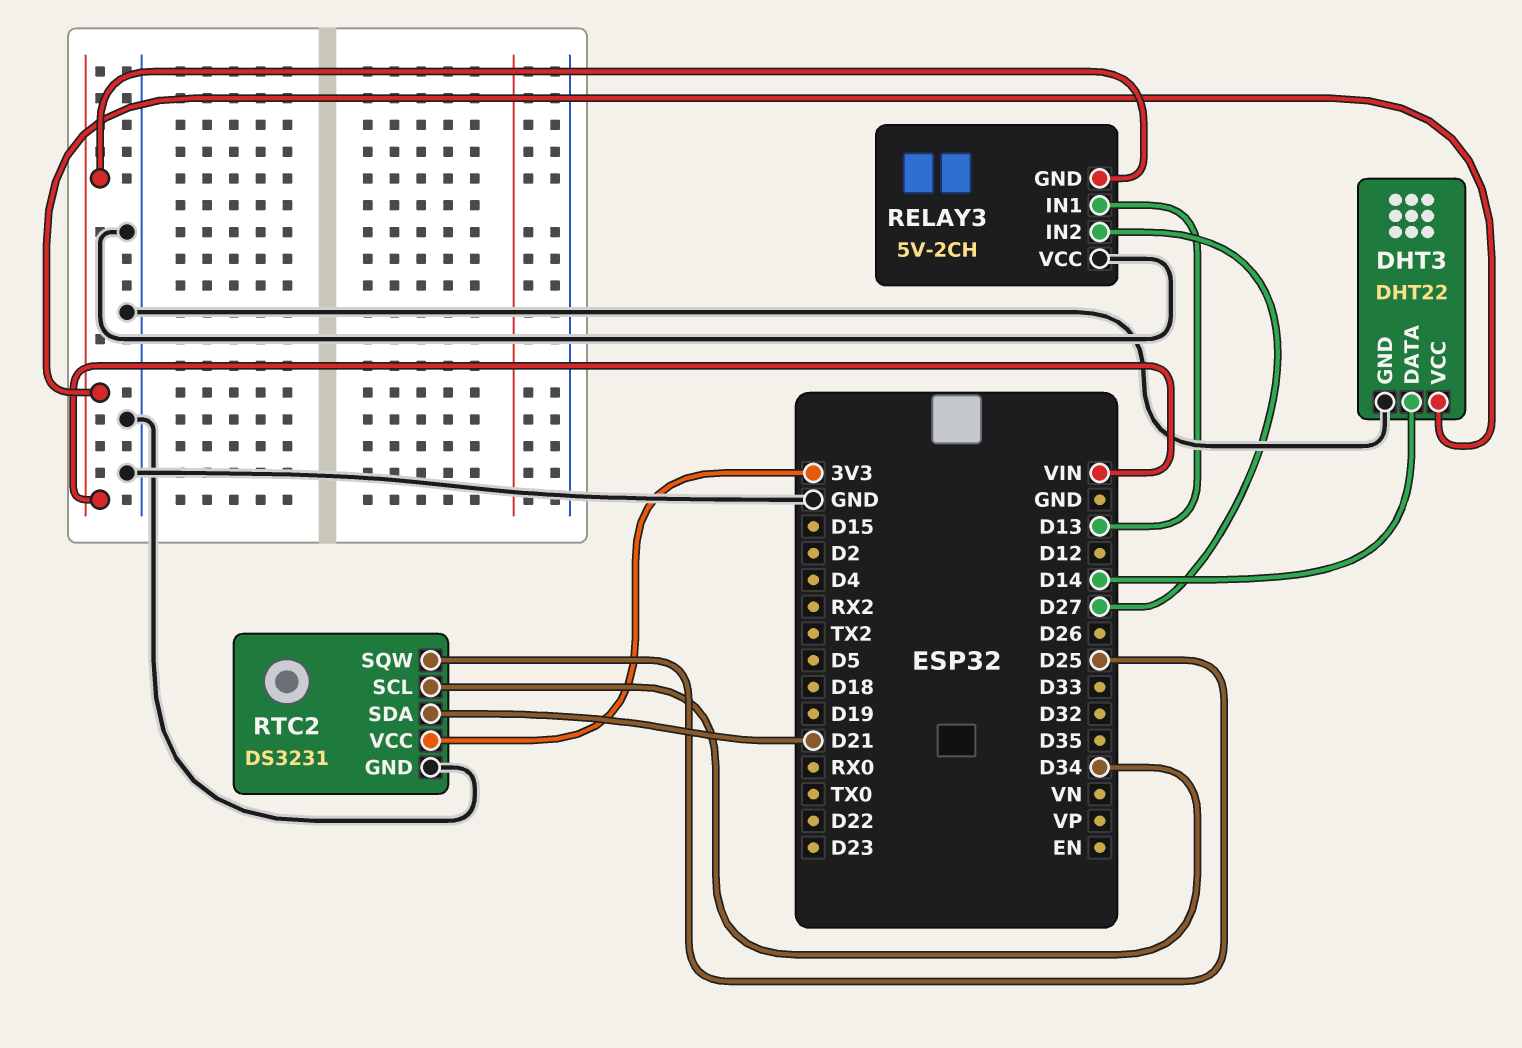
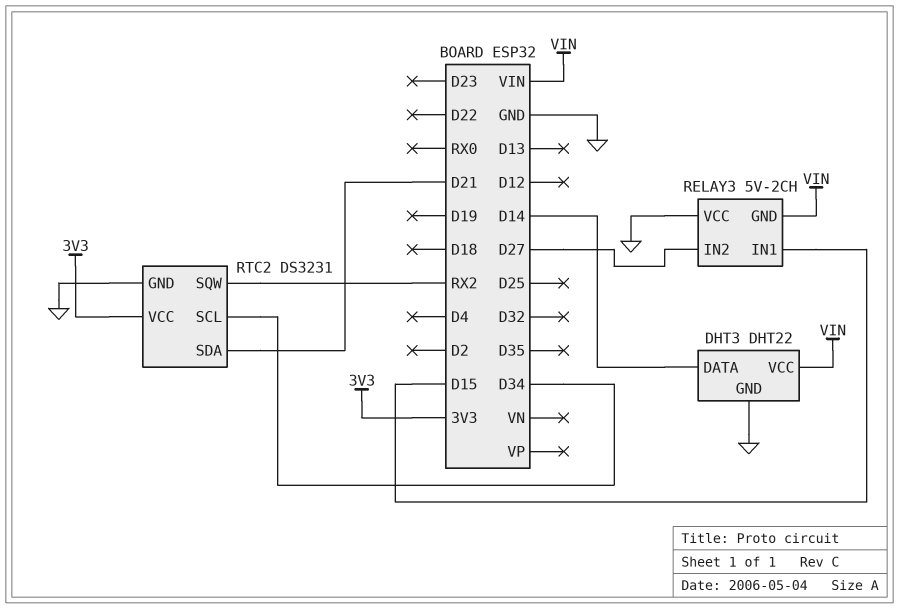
RELAY3 pin IN1: D13 -> D15
RTC2 pin SQW: D25 -> RX2

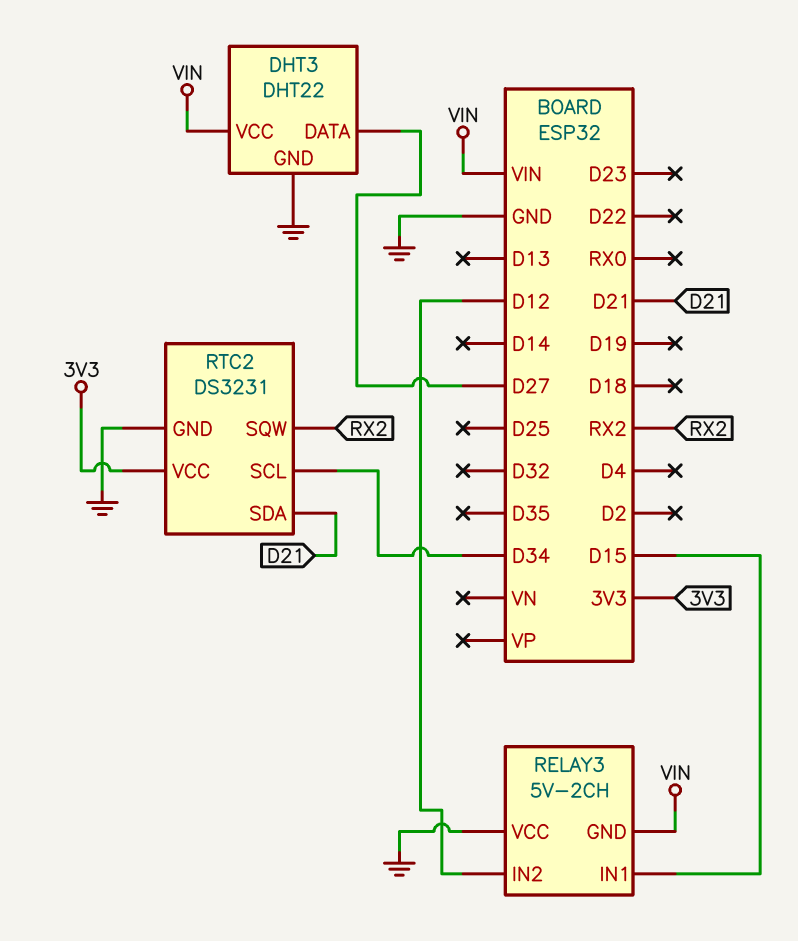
DHT3 pin DATA: D14 -> D27
RELAY3 pin IN2: D27 -> D12

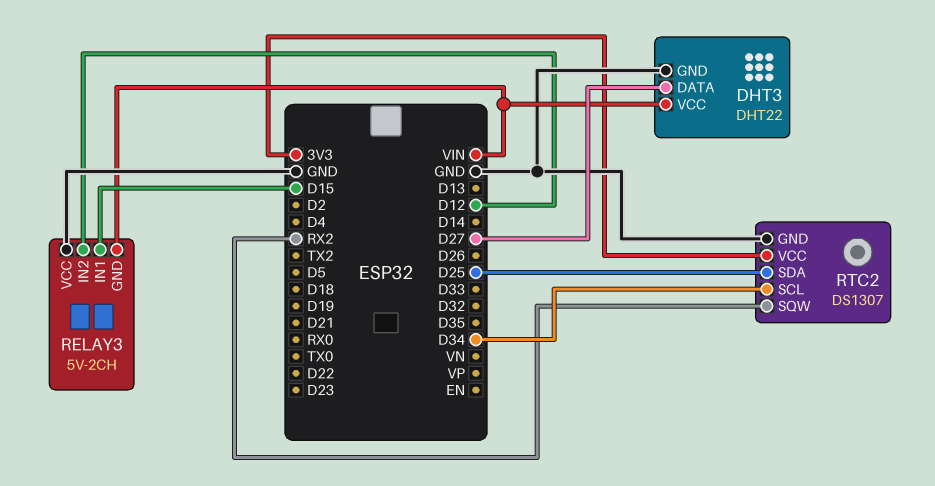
RTC2: DS3231 -> DS1307
RTC2 pin SDA: D21 -> D25

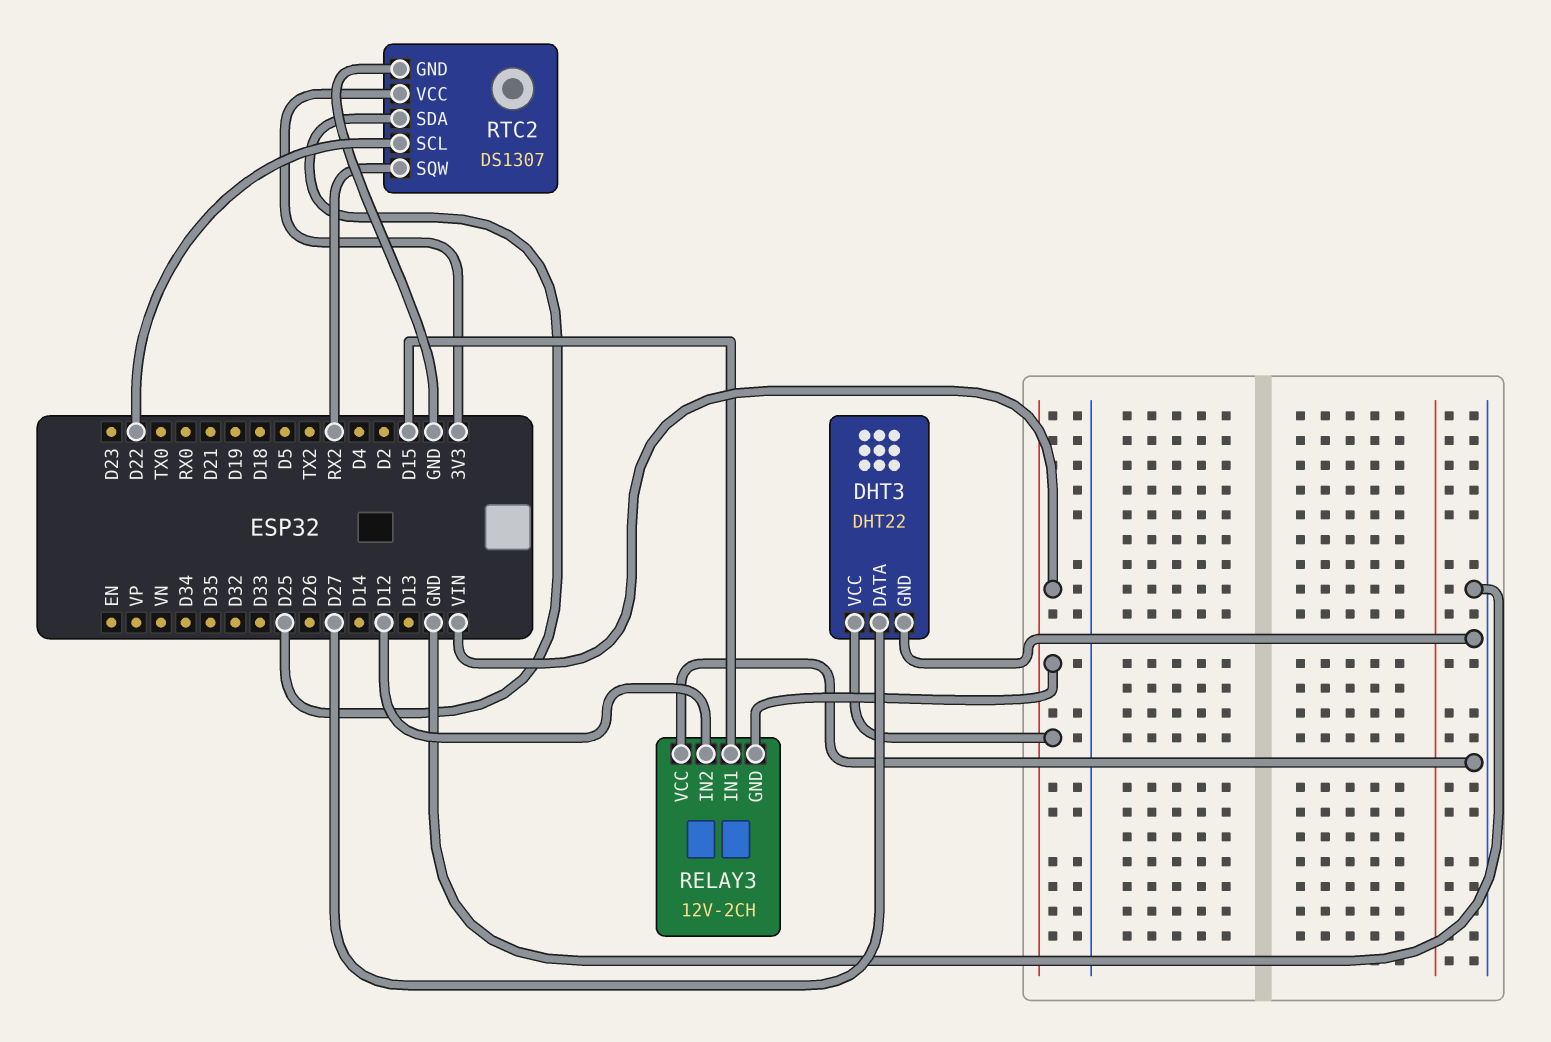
RELAY3: 5V-2CH -> 12V-2CH
RTC2 pin SCL: D34 -> D22

